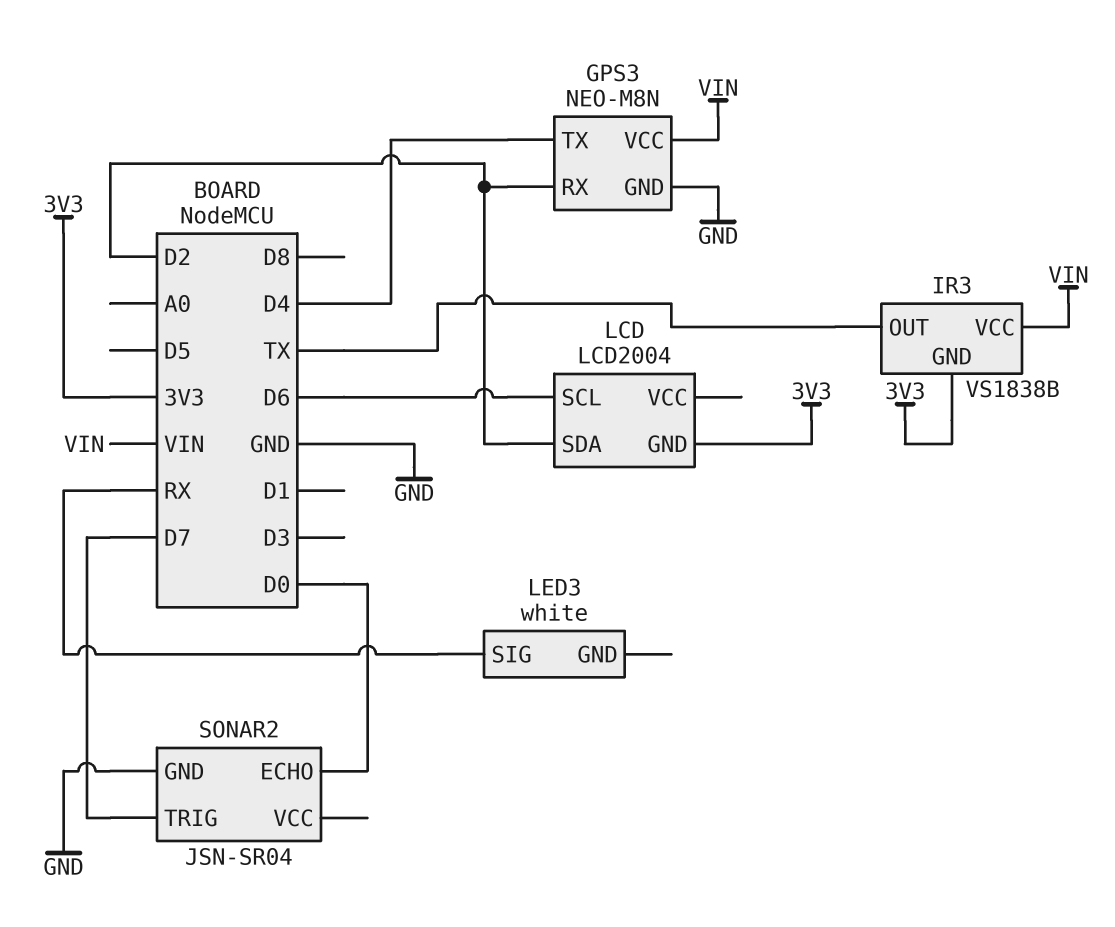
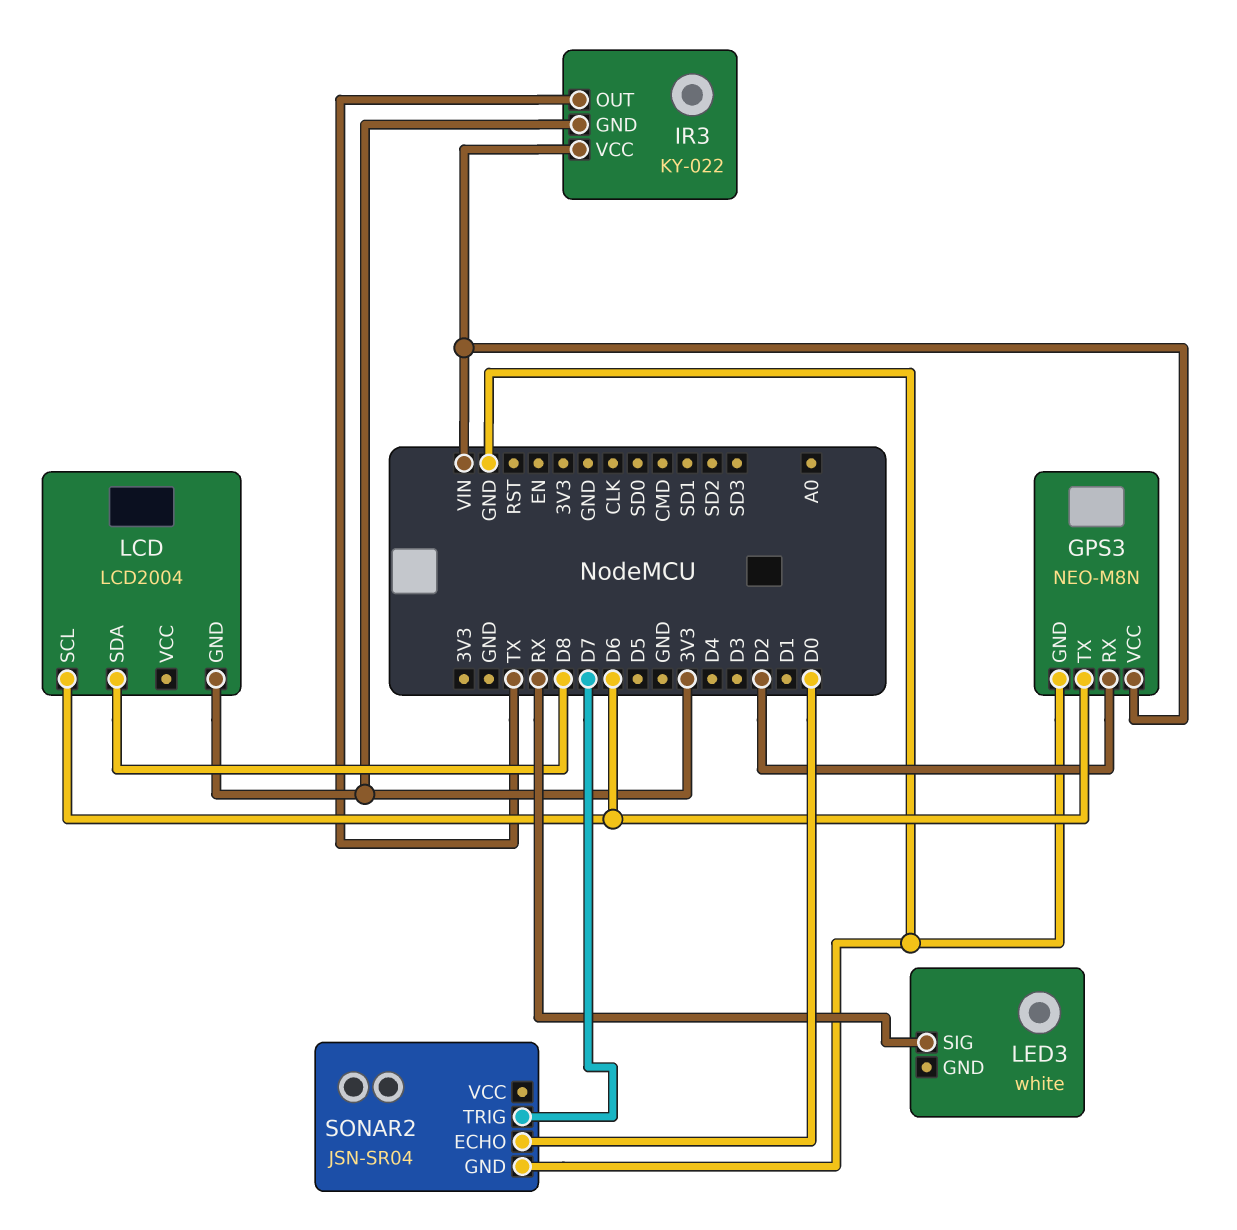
GPS3 pin TX: D4 -> D6
IR3: VS1838B -> KY-022
LCD pin SDA: D2 -> D8

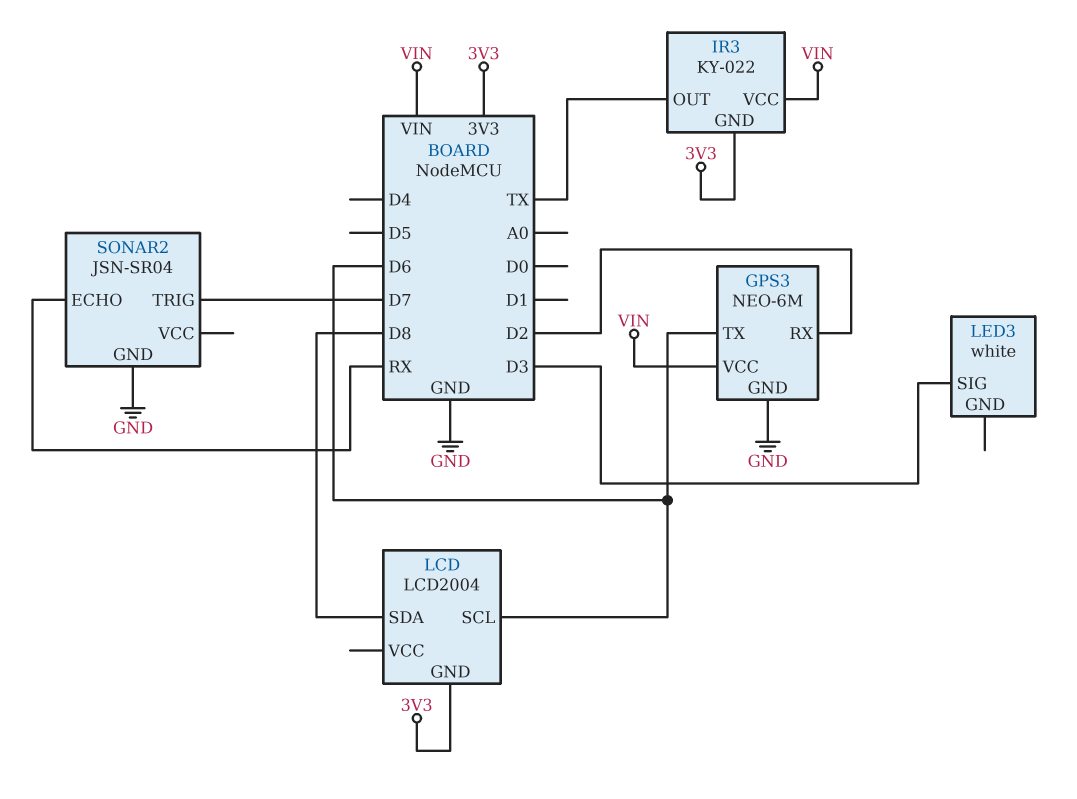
GPS3: NEO-M8N -> NEO-6M
LED3 pin SIG: RX -> D3
SONAR2 pin ECHO: D0 -> RX

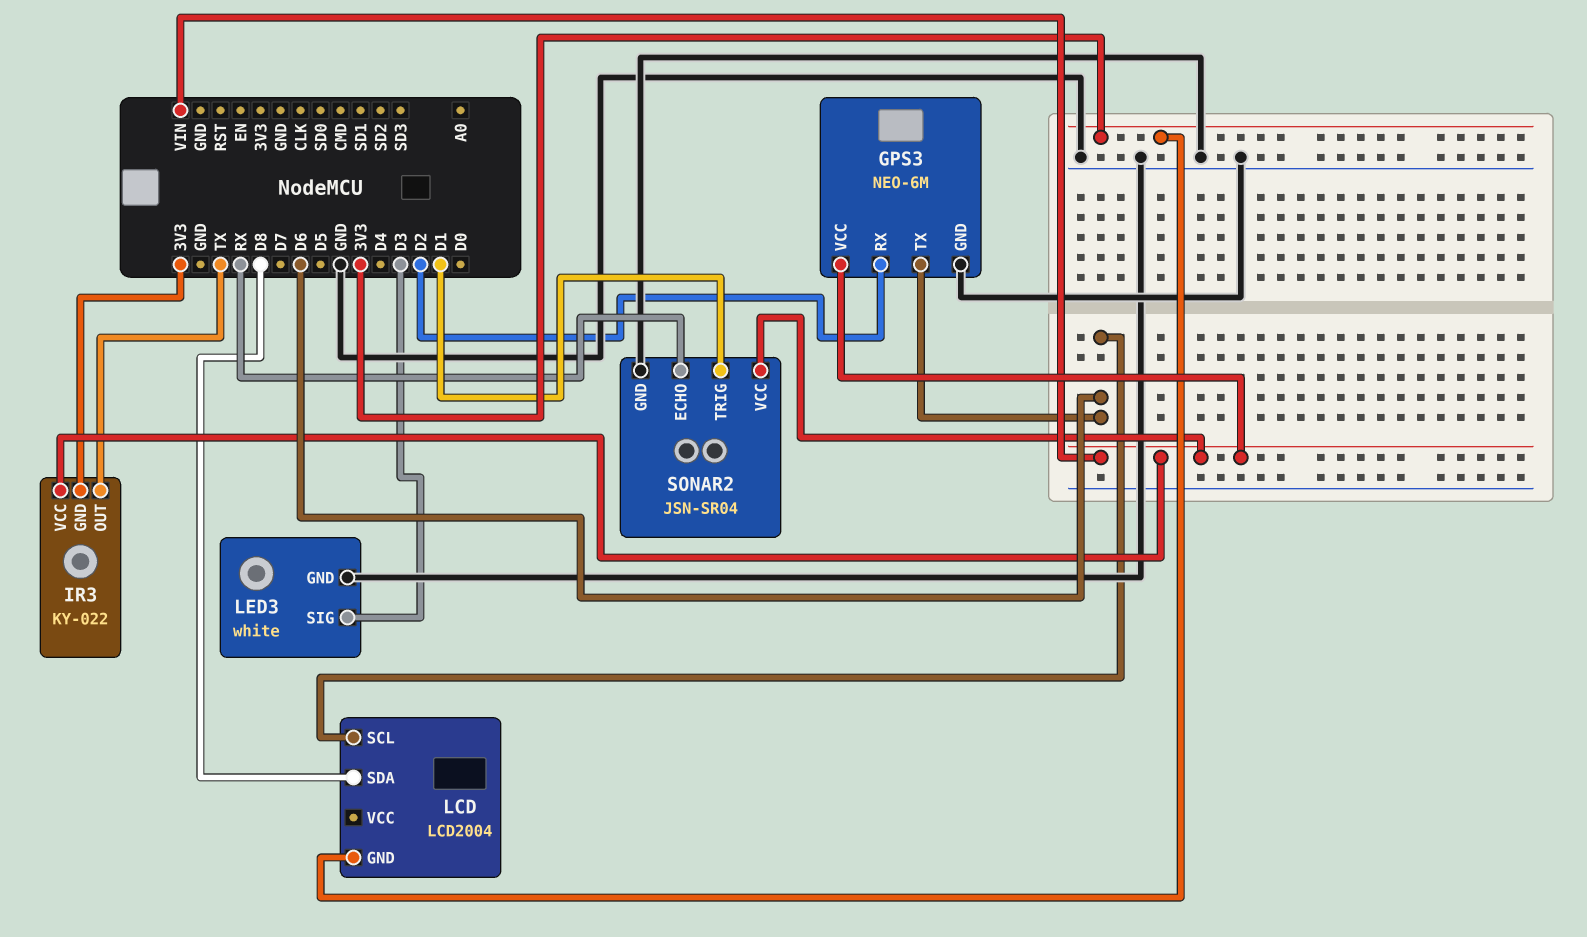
LED3 pin GND: none -> GND
SONAR2 pin TRIG: D7 -> D1
SONAR2 pin VCC: none -> VIN

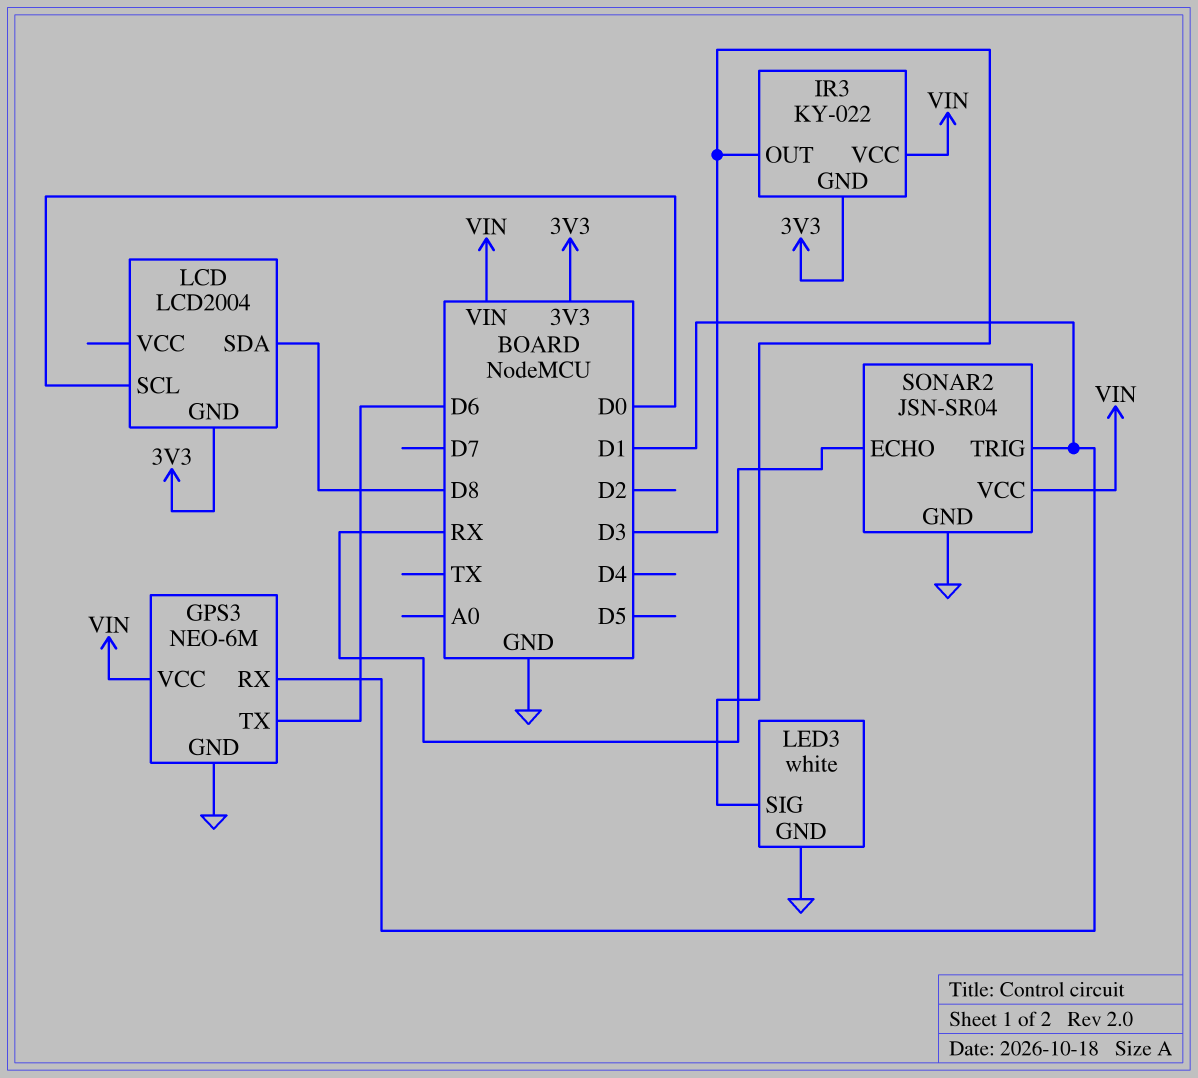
GPS3 pin RX: D2 -> D1
IR3 pin OUT: TX -> D3
LCD pin SCL: D6 -> D0

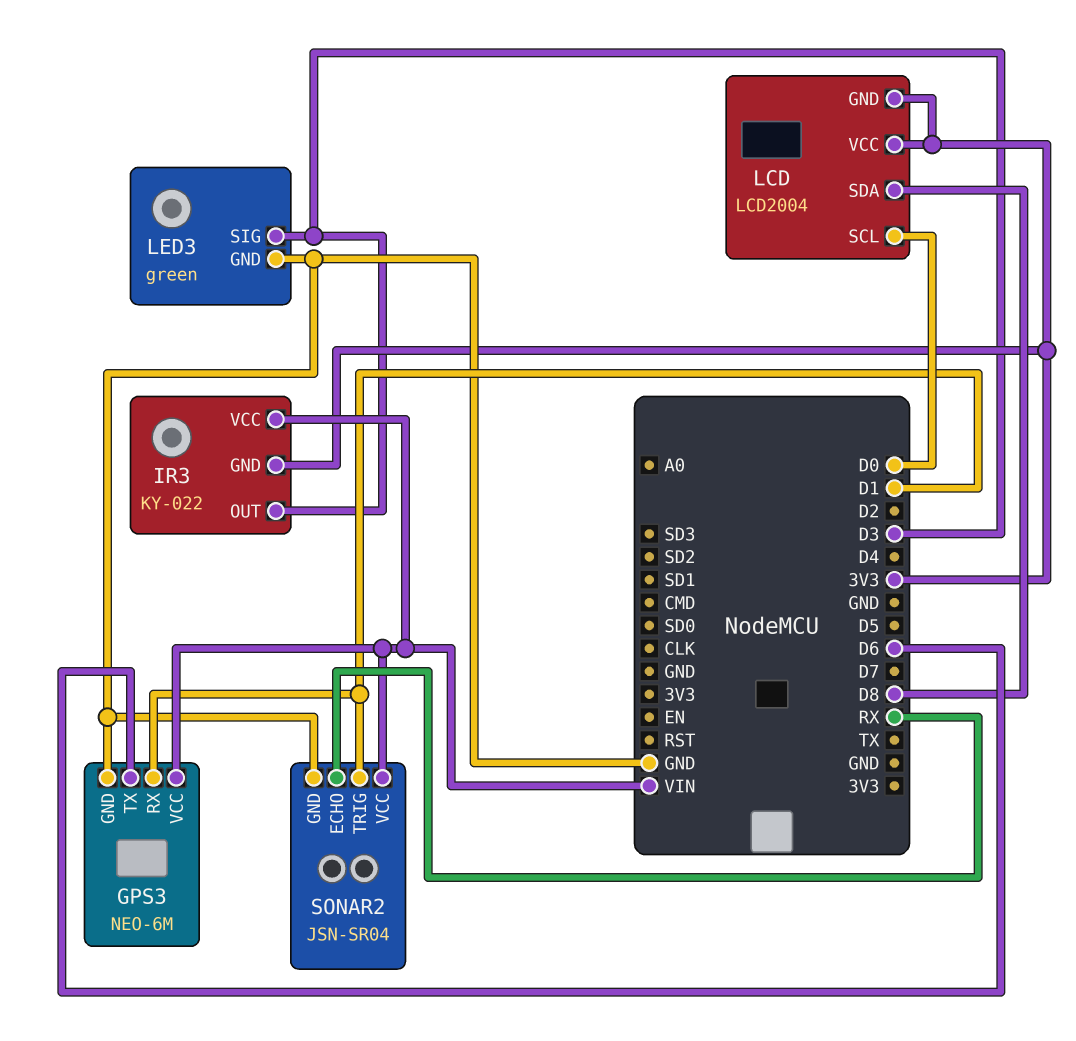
LCD pin VCC: none -> 3V3
LED3: white -> green

